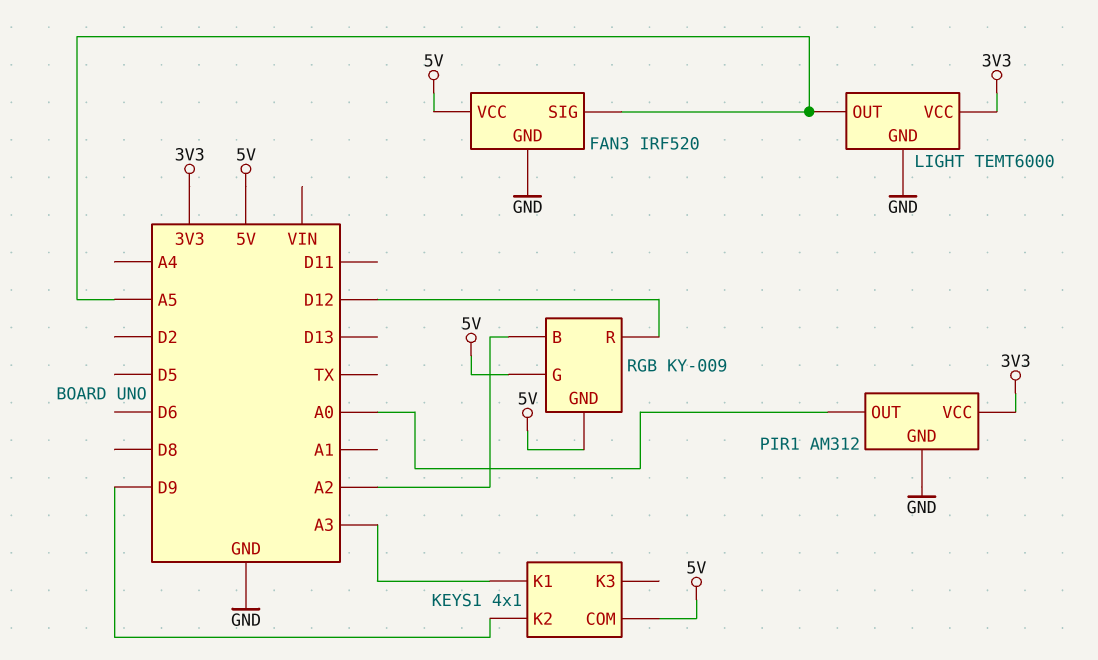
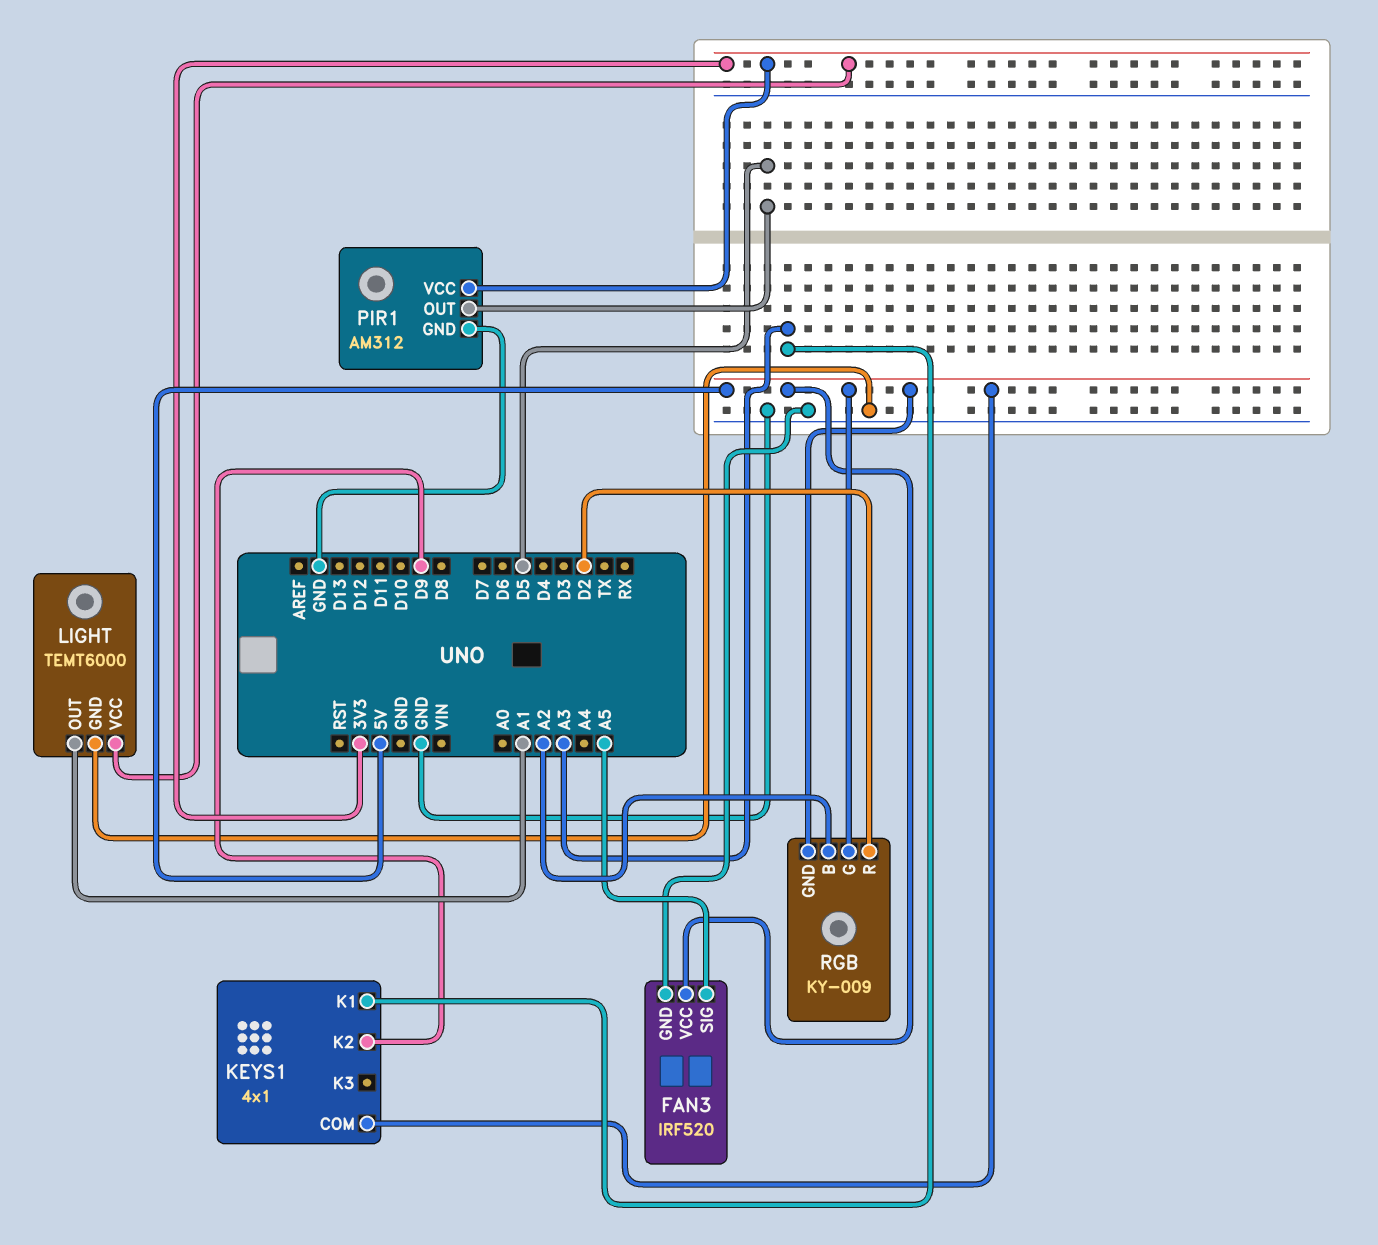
LIGHT pin OUT: A5 -> A1
PIR1 pin OUT: A0 -> D5
RGB pin R: D12 -> D2

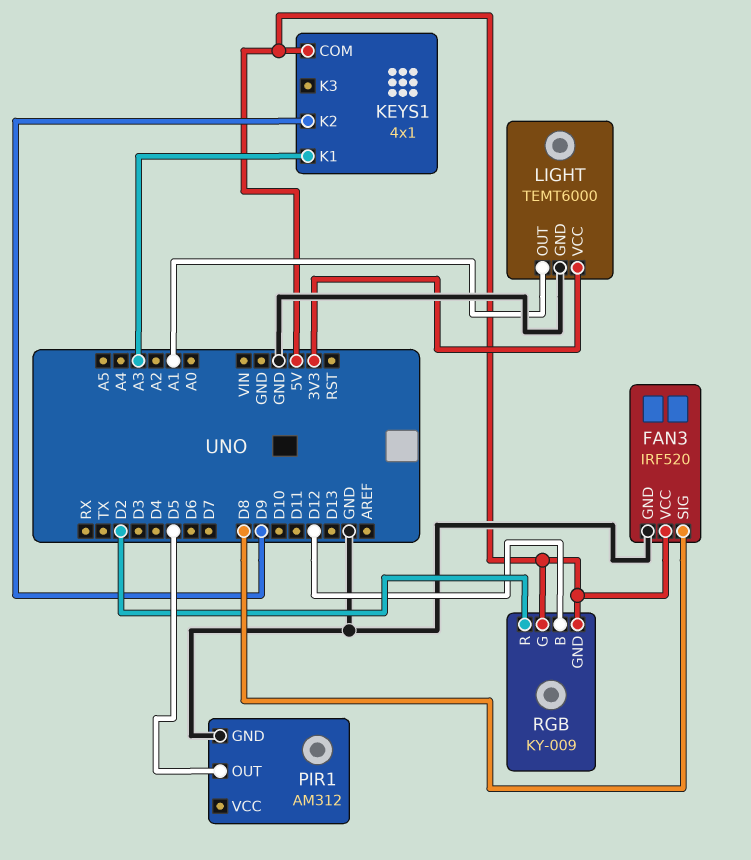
FAN3 pin SIG: A5 -> D8
PIR1 pin VCC: 3V3 -> none
RGB pin B: A2 -> D12

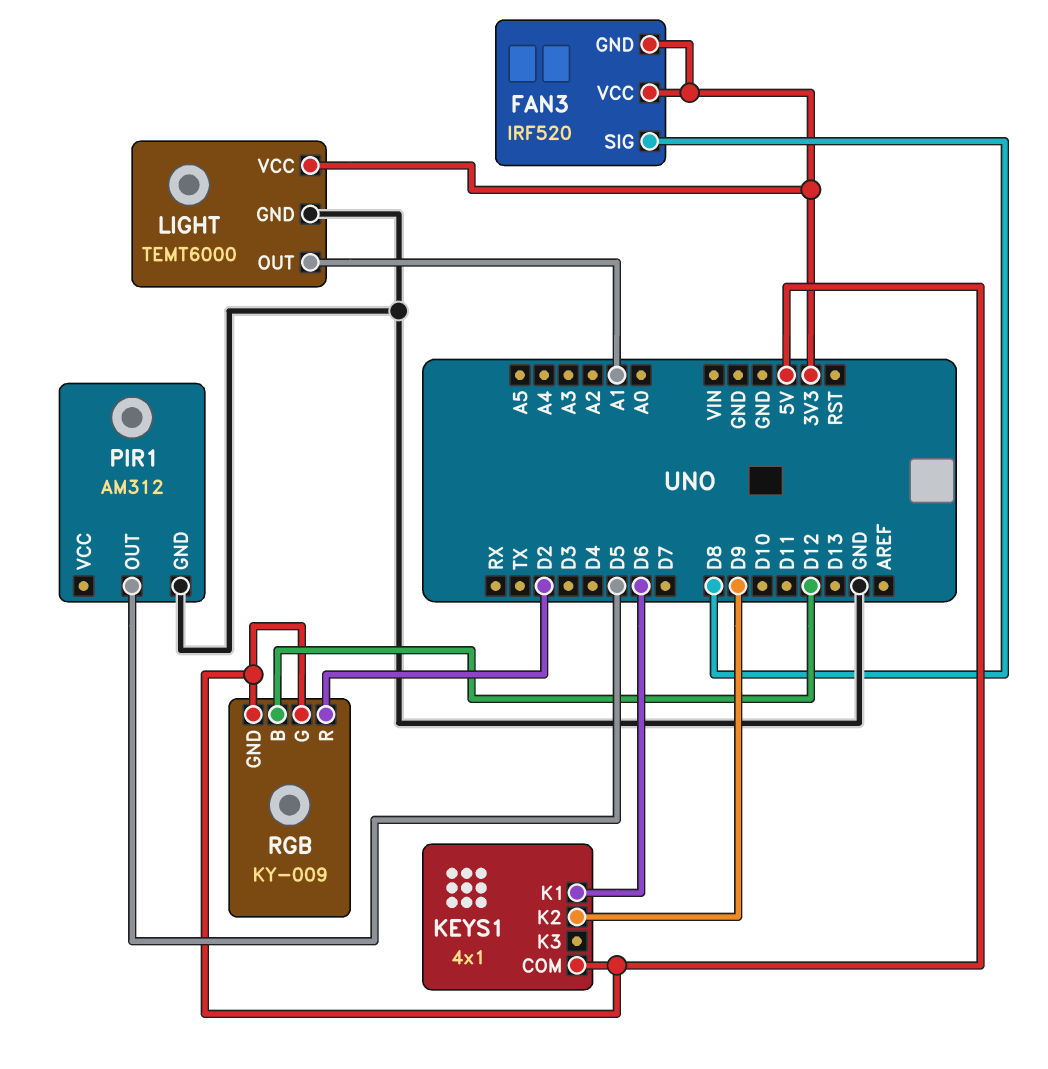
FAN3 pin GND: GND -> 3V3
FAN3 pin VCC: 5V -> 3V3
KEYS1 pin K1: A3 -> D6

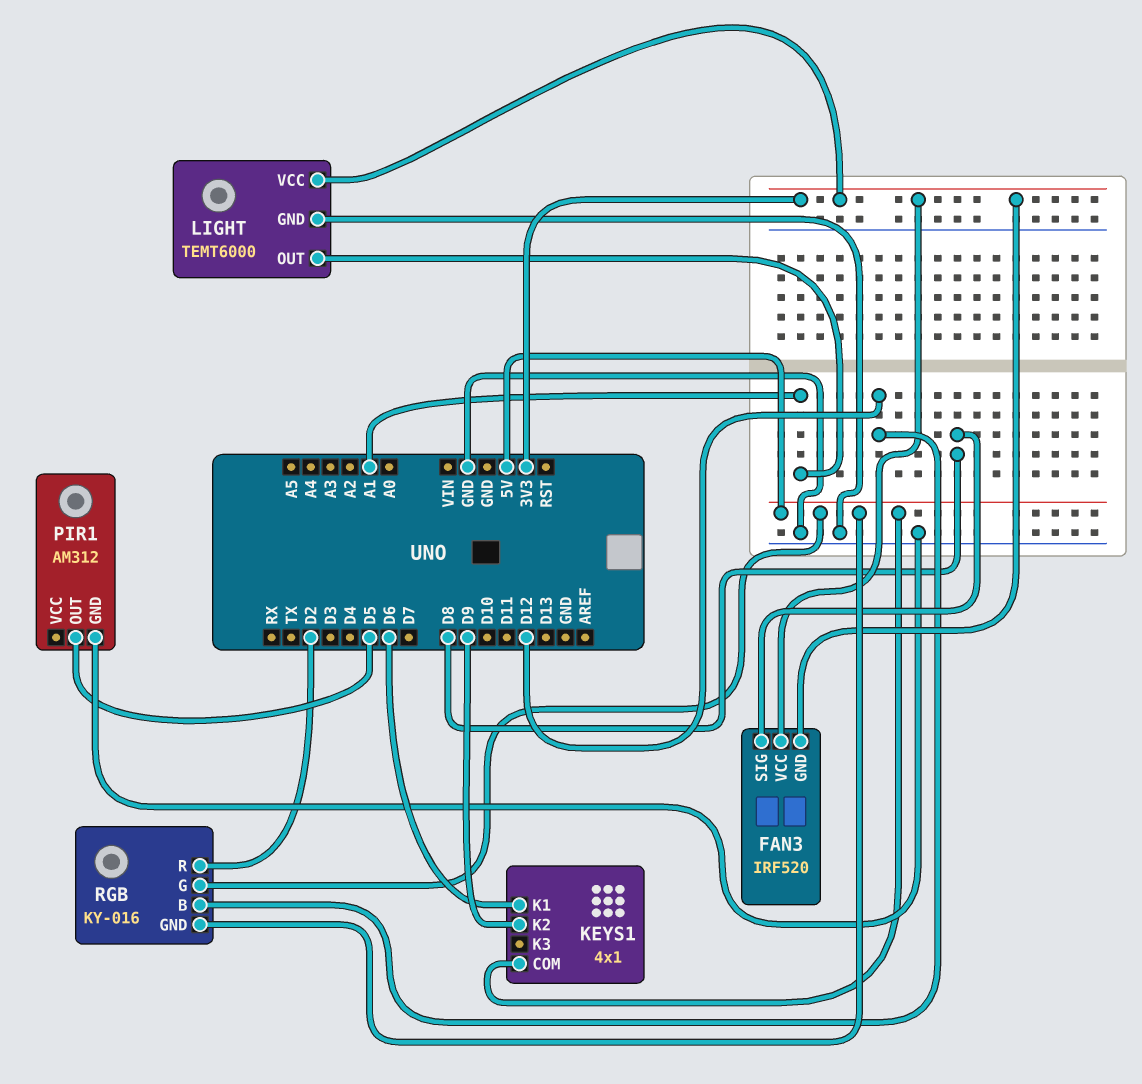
RGB: KY-009 -> KY-016

